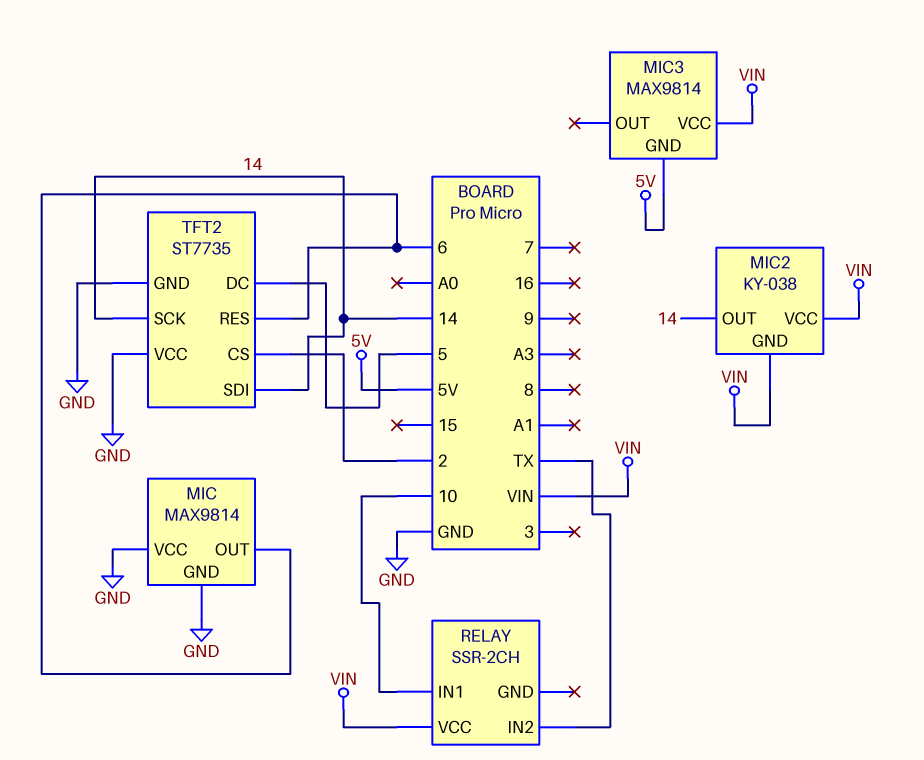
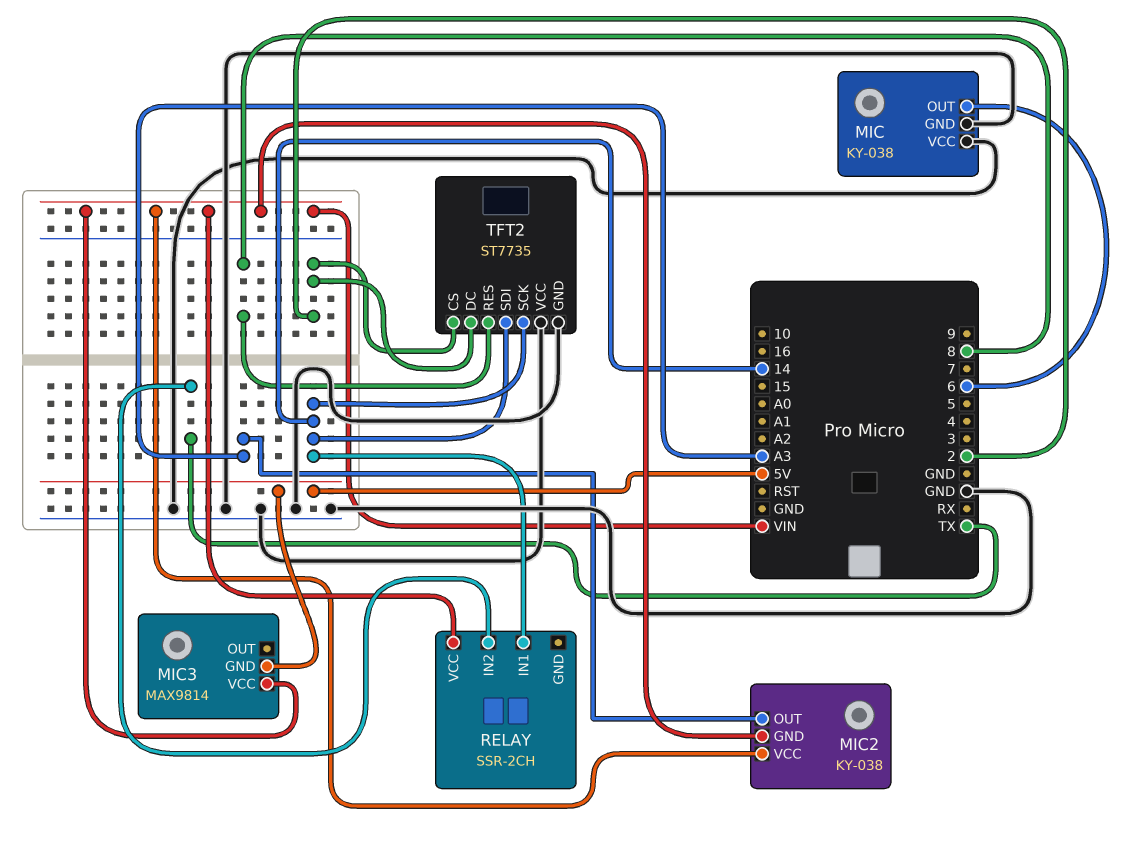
MIC: MAX9814 -> KY-038
MIC2 pin OUT: 14 -> A3
RELAY pin IN1: 10 -> 14
TFT2 pin DC: 5 -> 2
TFT2 pin RES: 6 -> 8

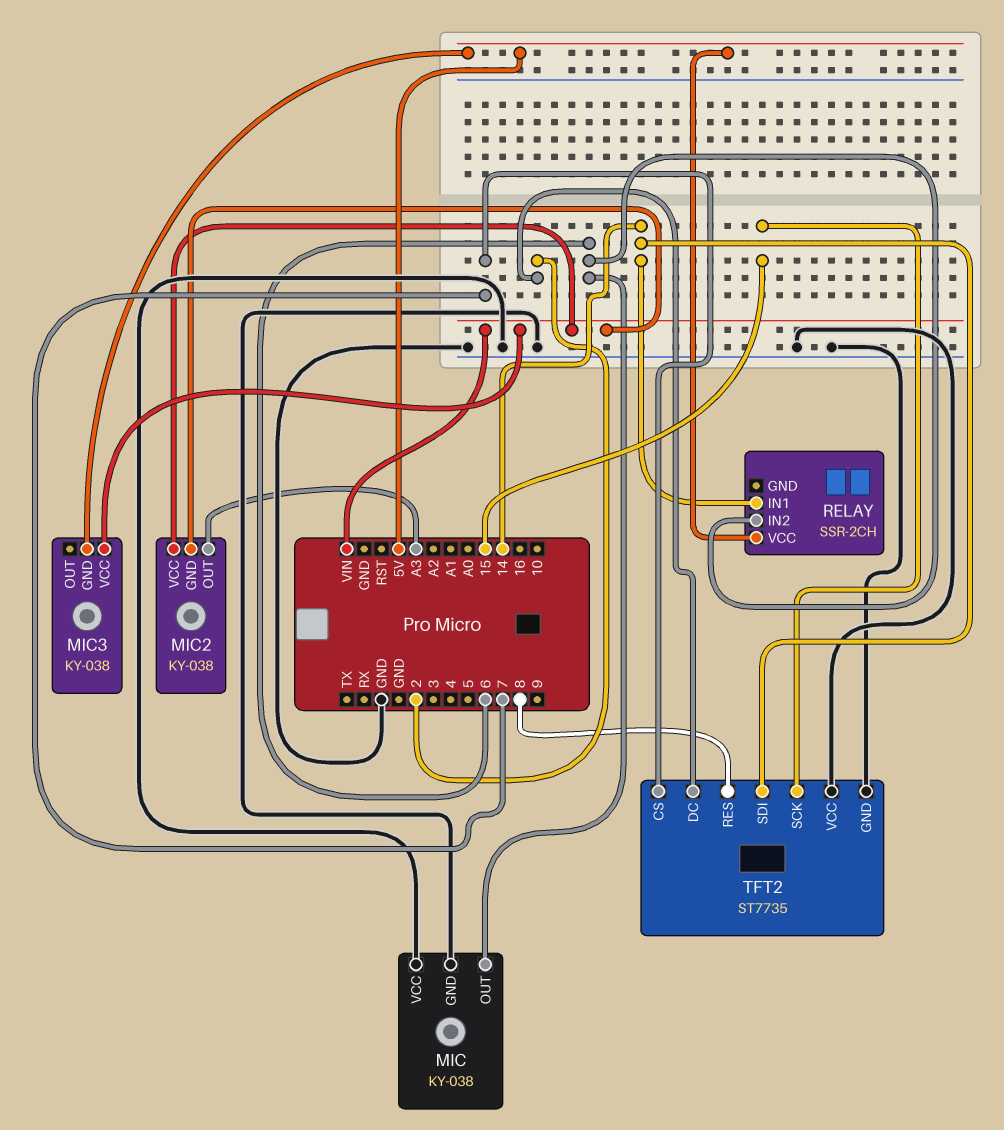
MIC3: MAX9814 -> KY-038
RELAY pin IN2: TX -> 6
RELAY pin VCC: VIN -> 5V
TFT2 pin CS: 2 -> 7
TFT2 pin SCK: 14 -> 15

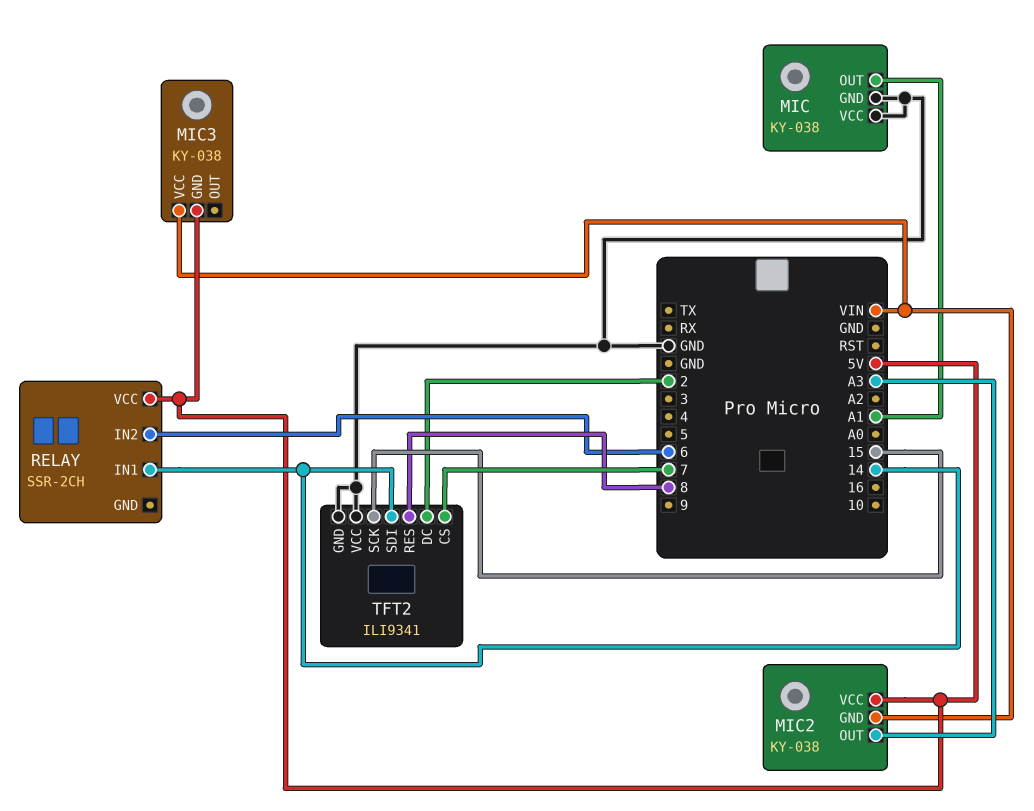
MIC pin OUT: 6 -> A1
MIC2 pin VCC: VIN -> 5V
TFT2: ST7735 -> ILI9341

